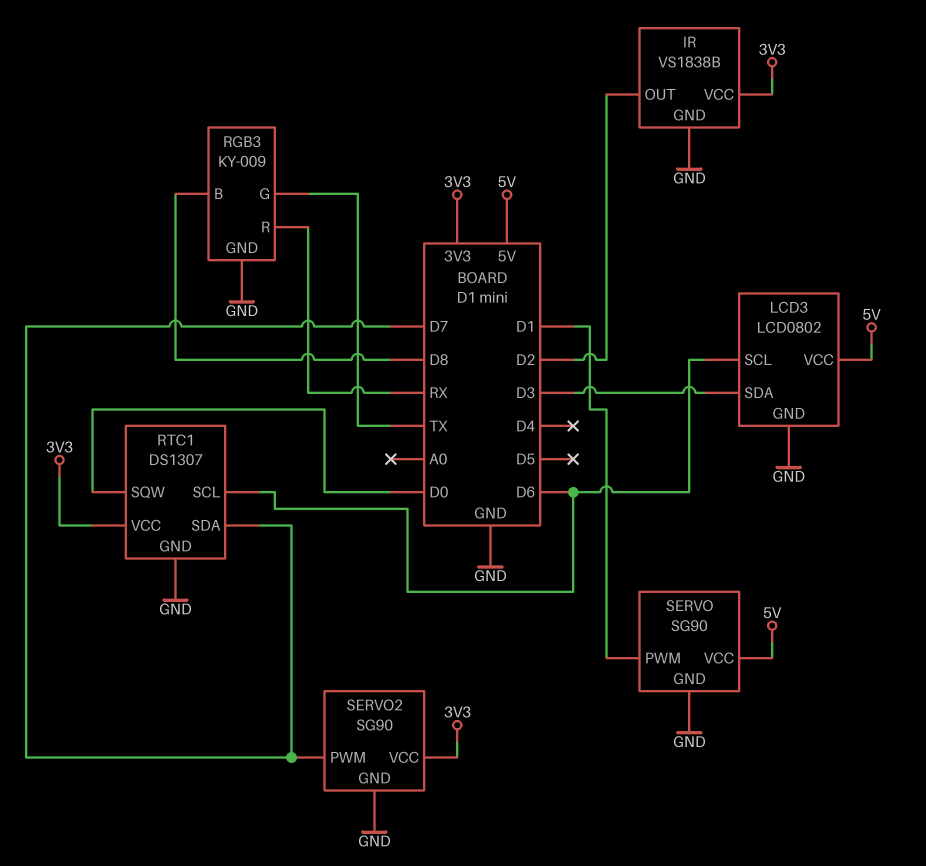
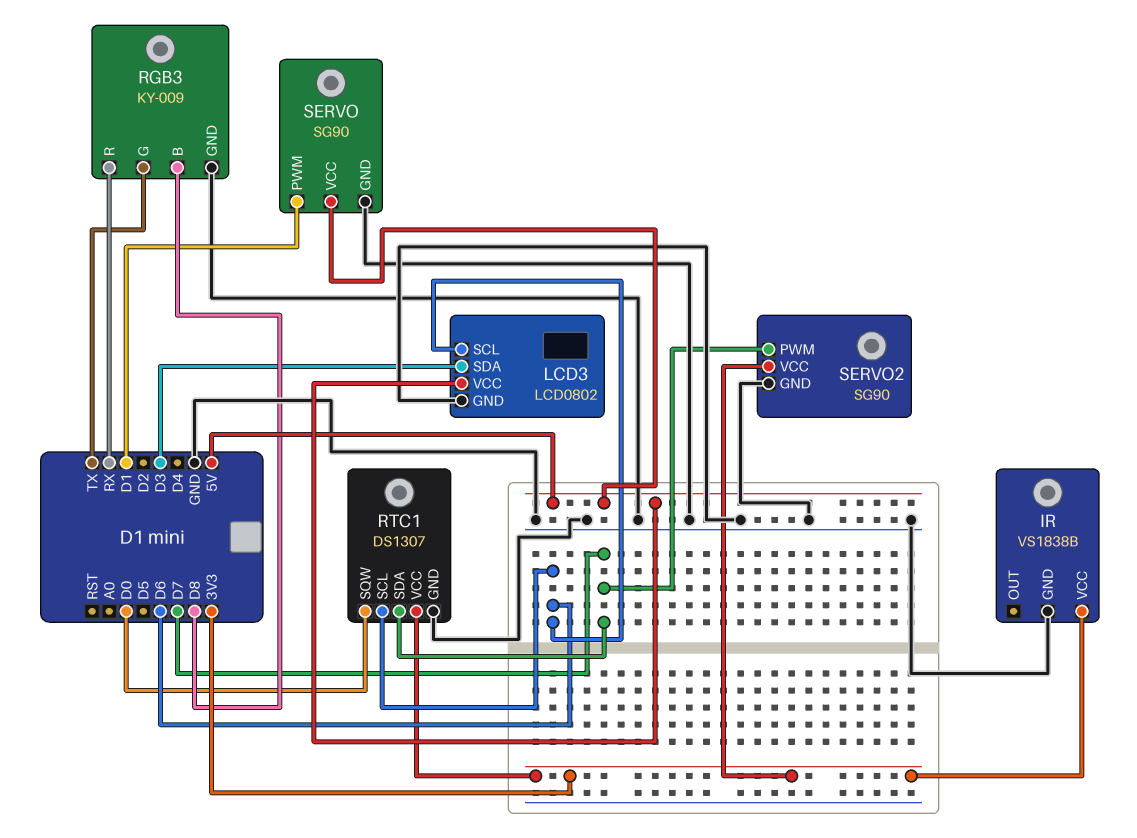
IR pin OUT: D2 -> none

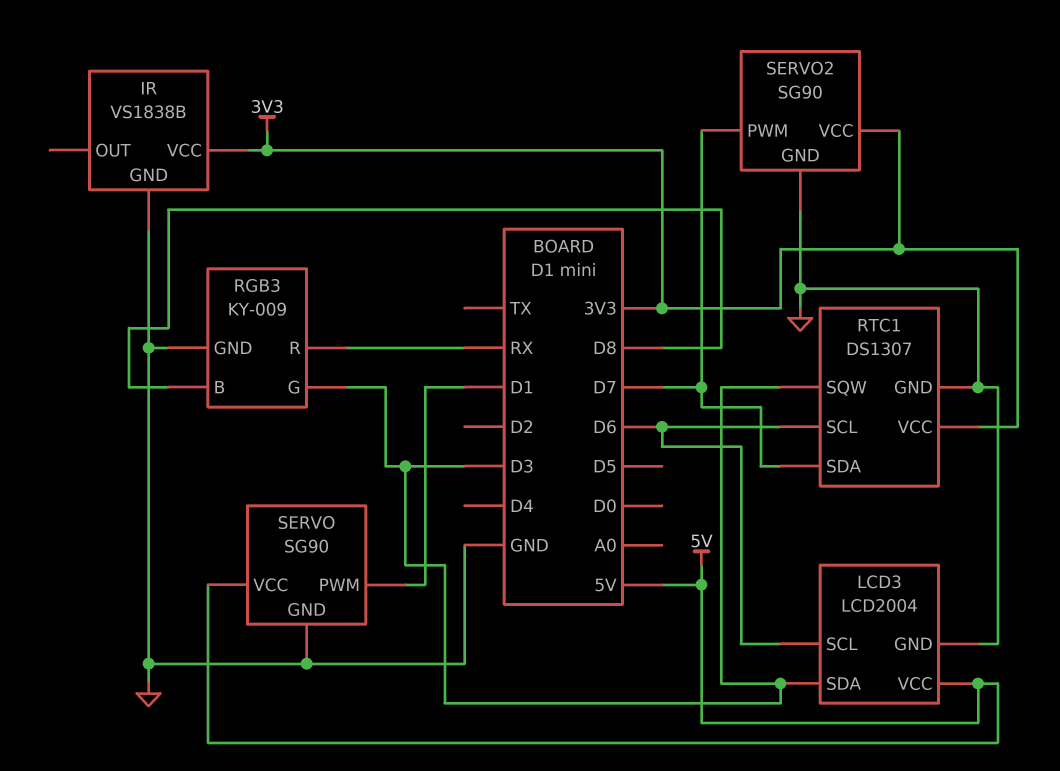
LCD3: LCD0802 -> LCD2004
RGB3 pin G: TX -> D3
RTC1 pin SQW: D0 -> D3

